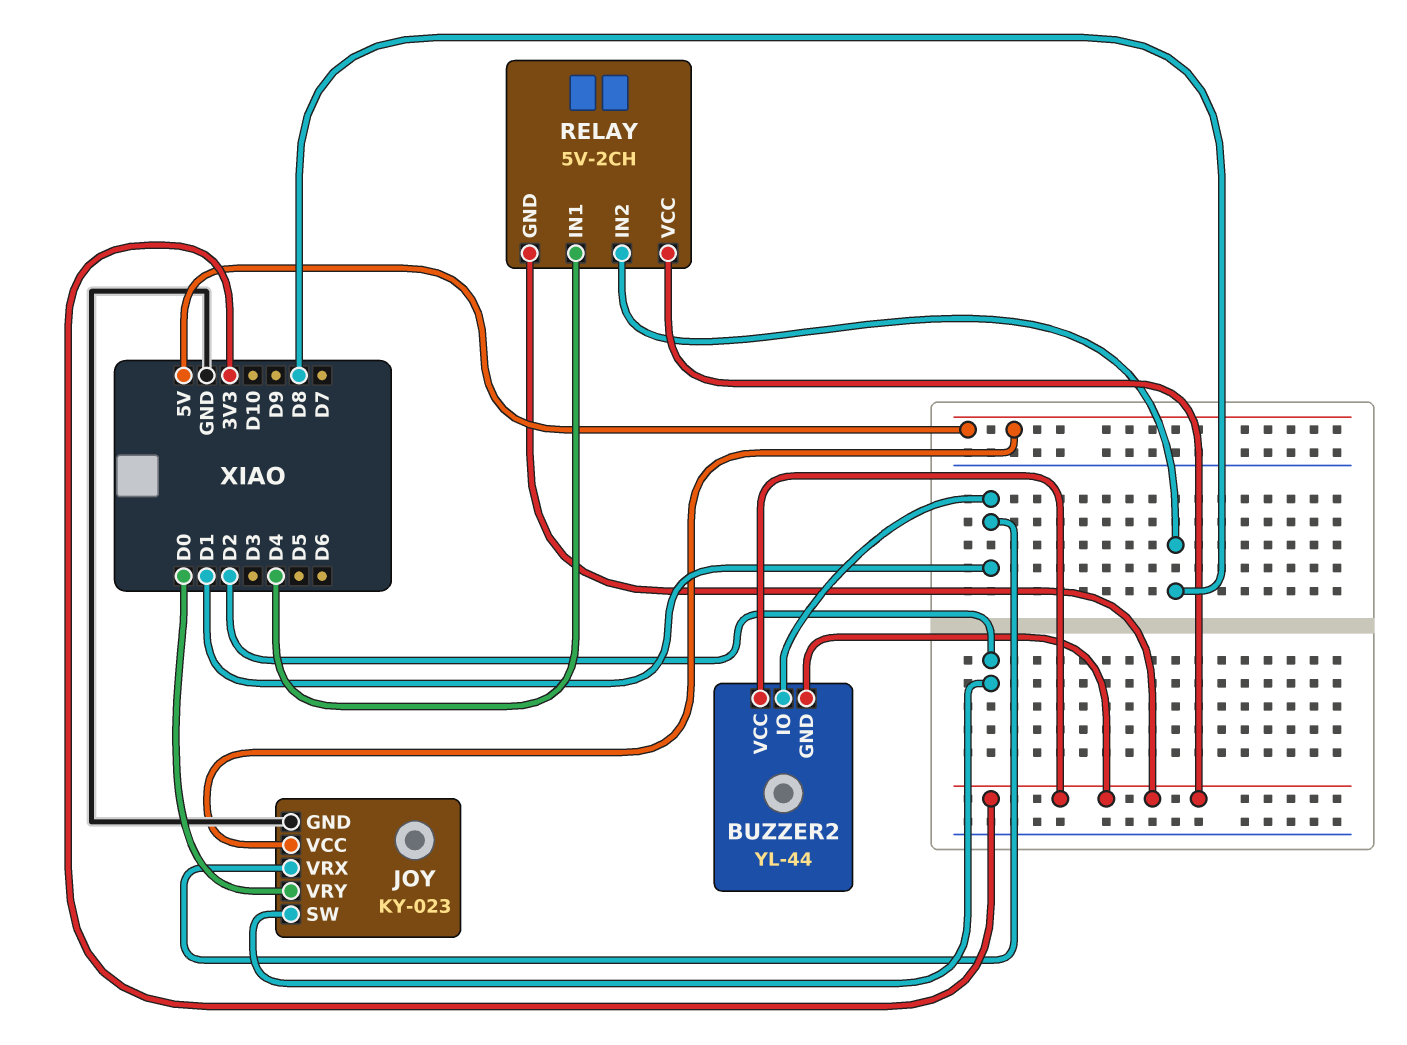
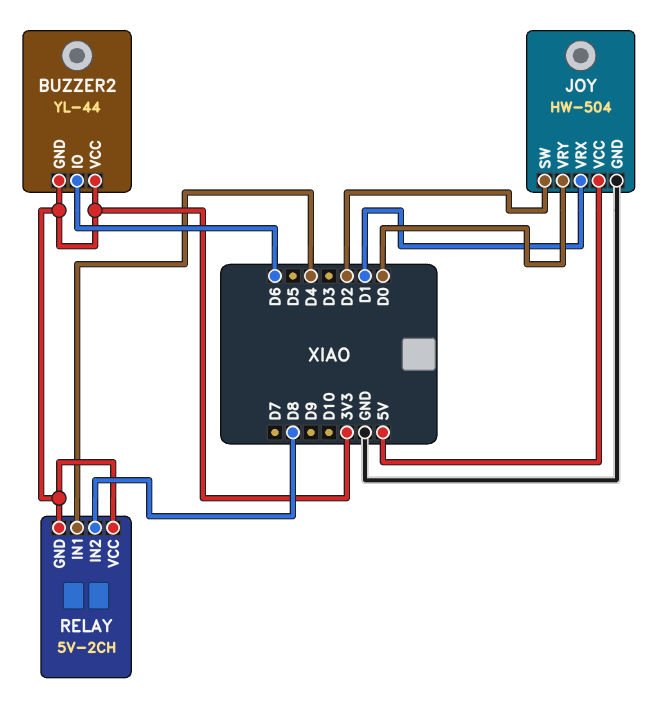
BUZZER2 pin IO: D1 -> D6
JOY: KY-023 -> HW-504

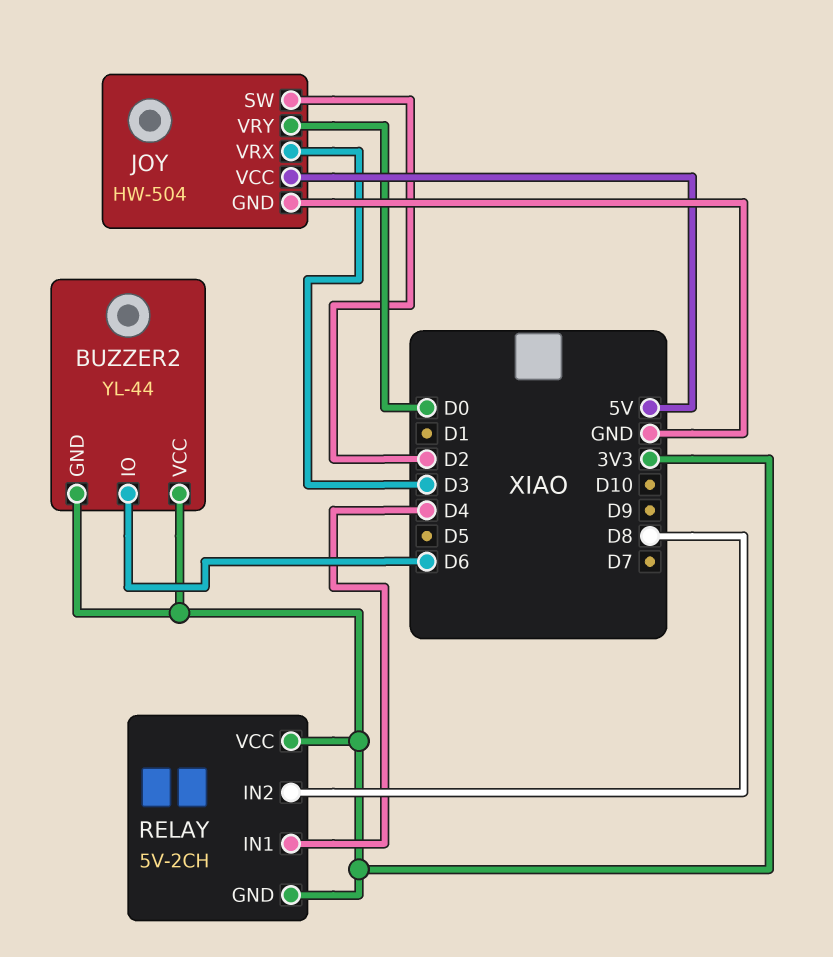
JOY pin VRX: D1 -> D3

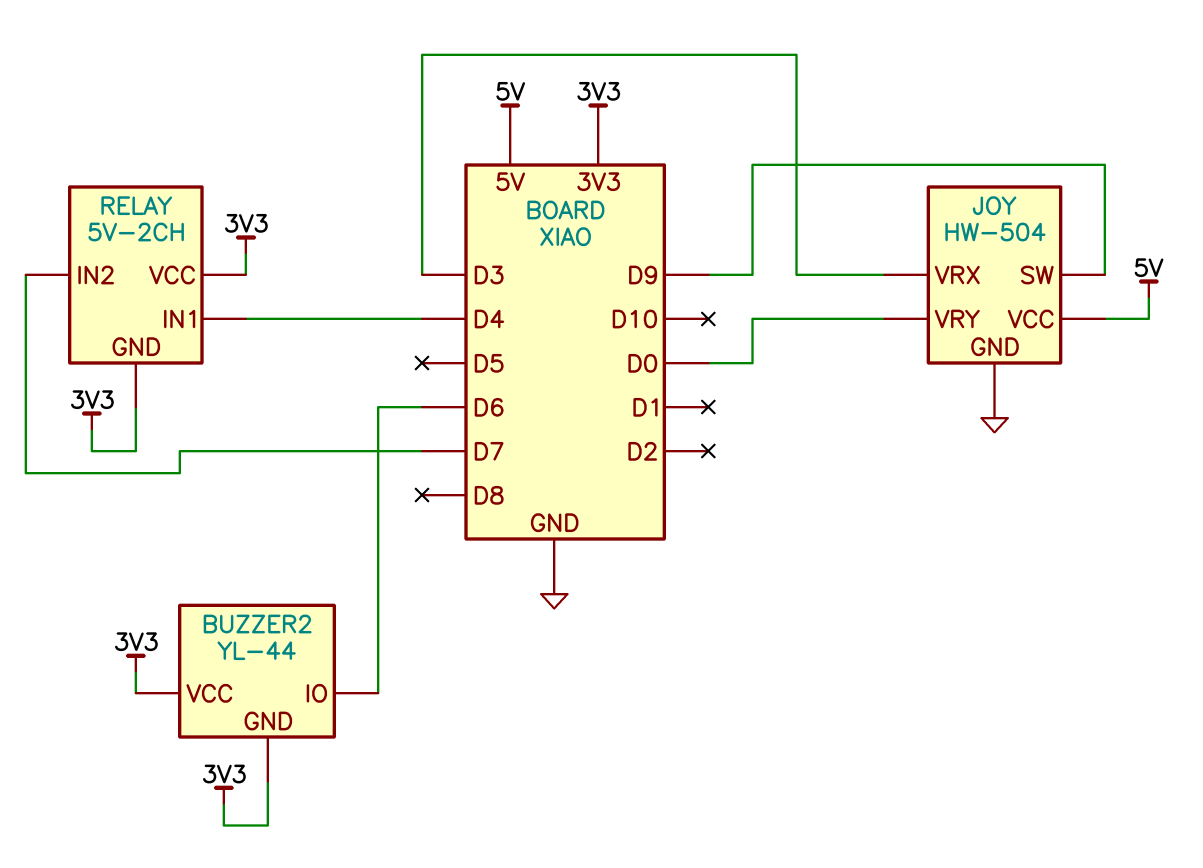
JOY pin SW: D2 -> D9
RELAY pin IN2: D8 -> D7

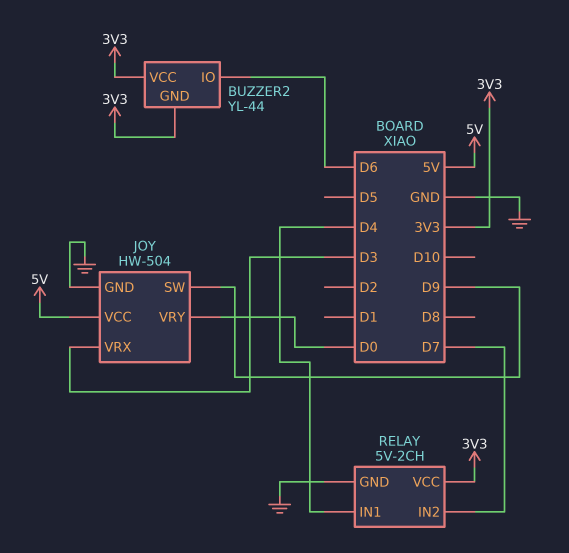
RELAY pin GND: 3V3 -> GND

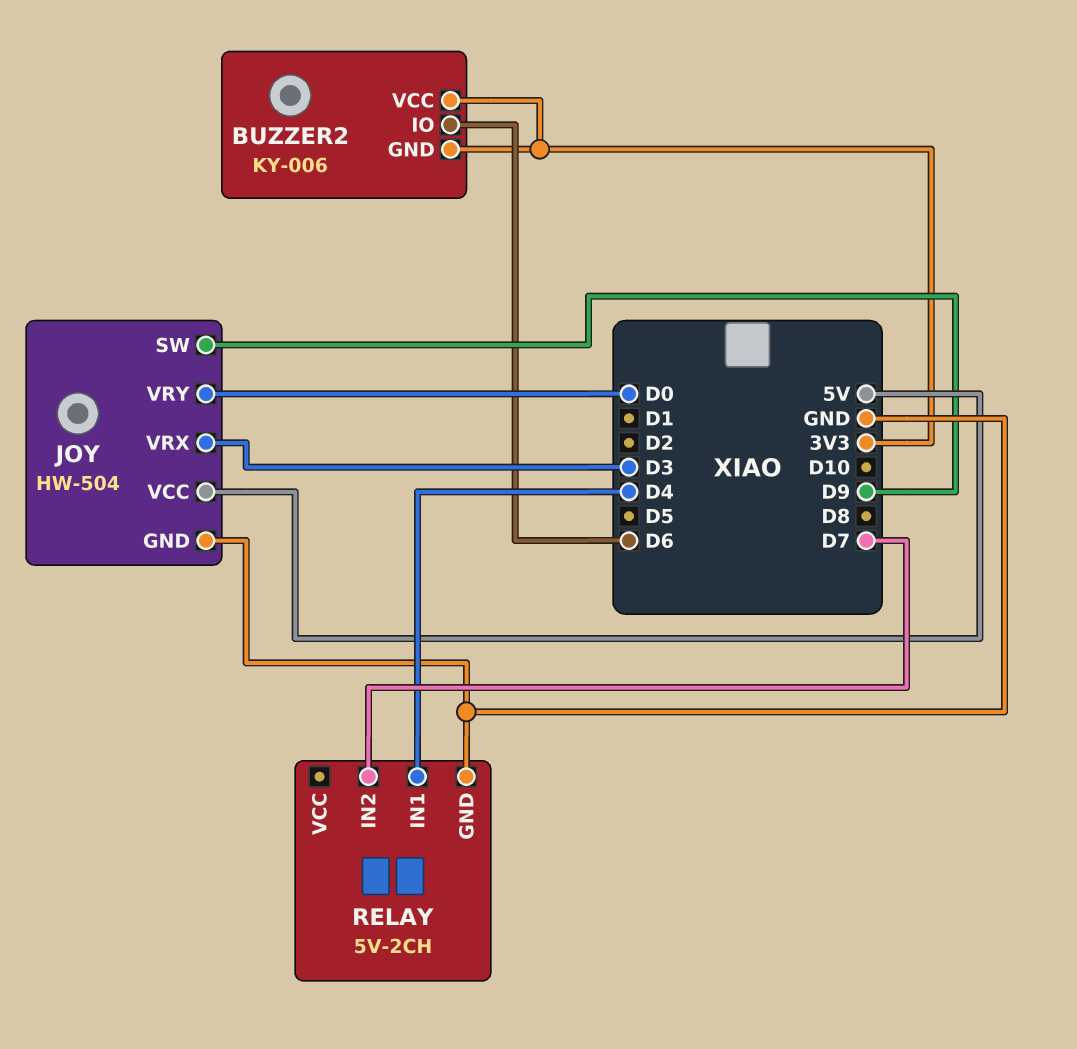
BUZZER2: YL-44 -> KY-006
RELAY pin VCC: 3V3 -> none

